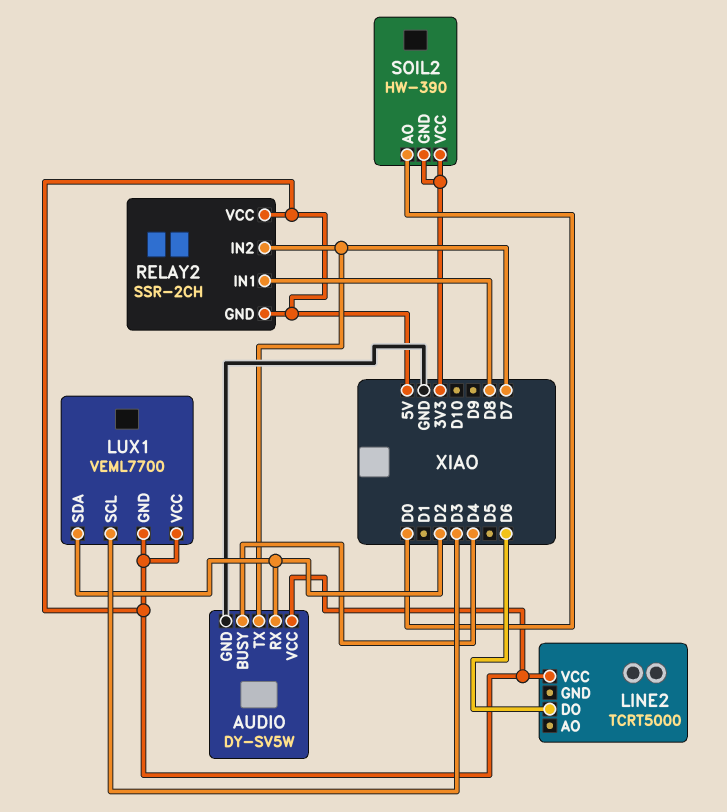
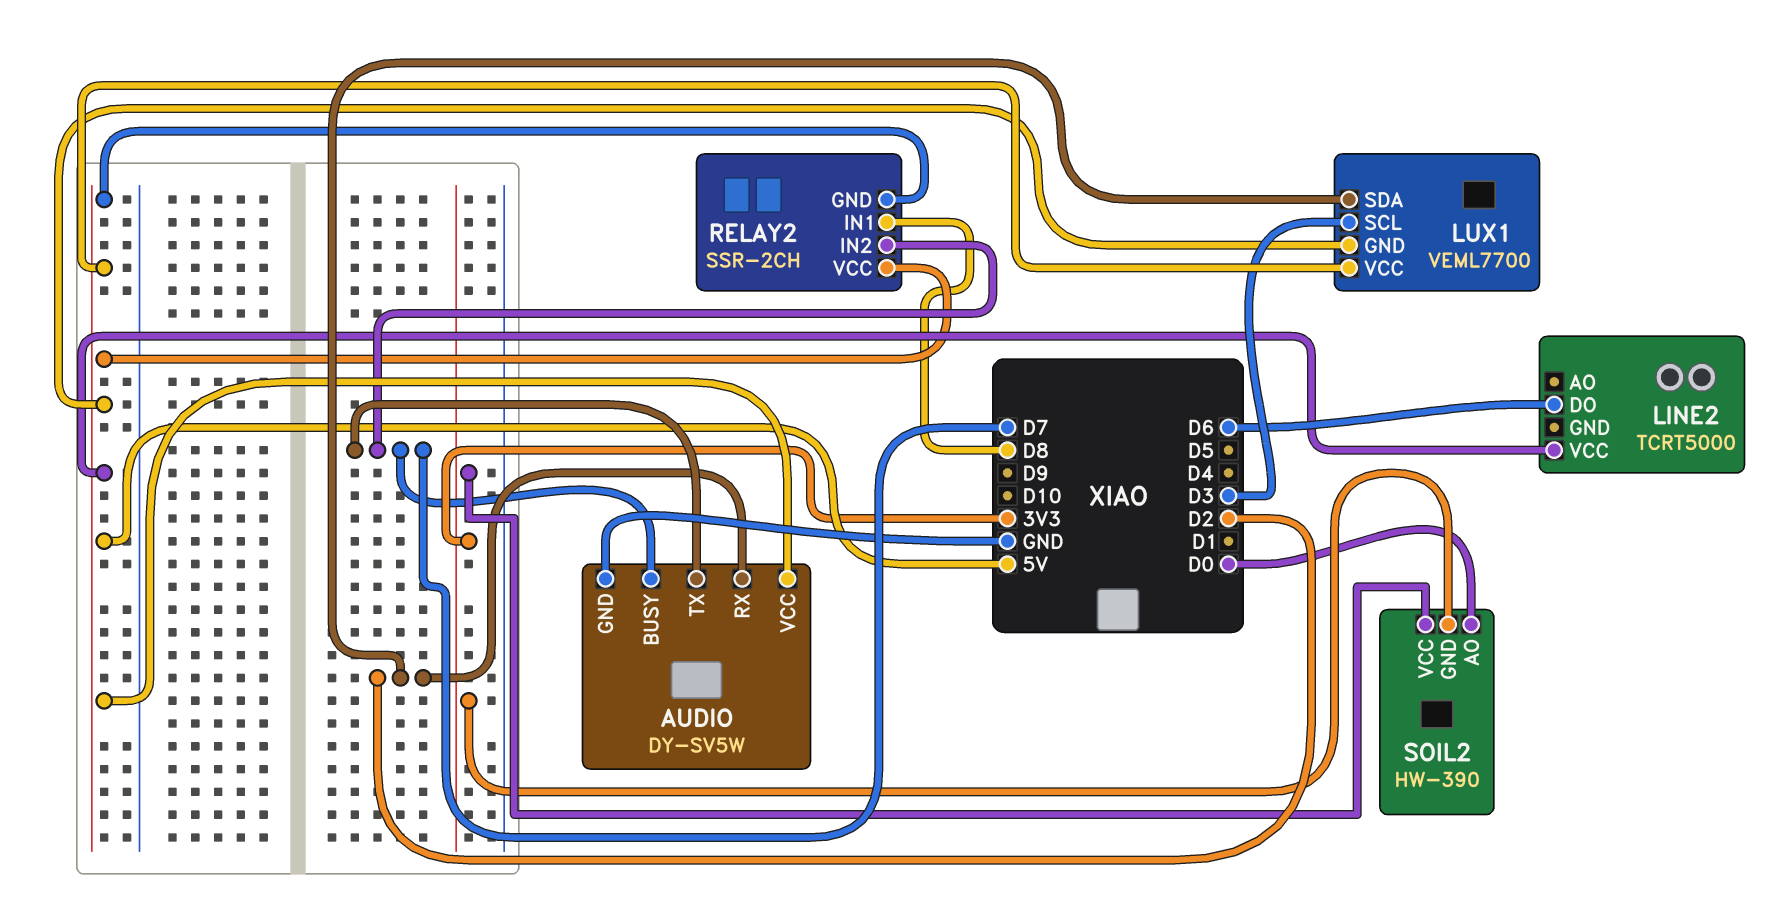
AUDIO pin BUSY: D4 -> D7

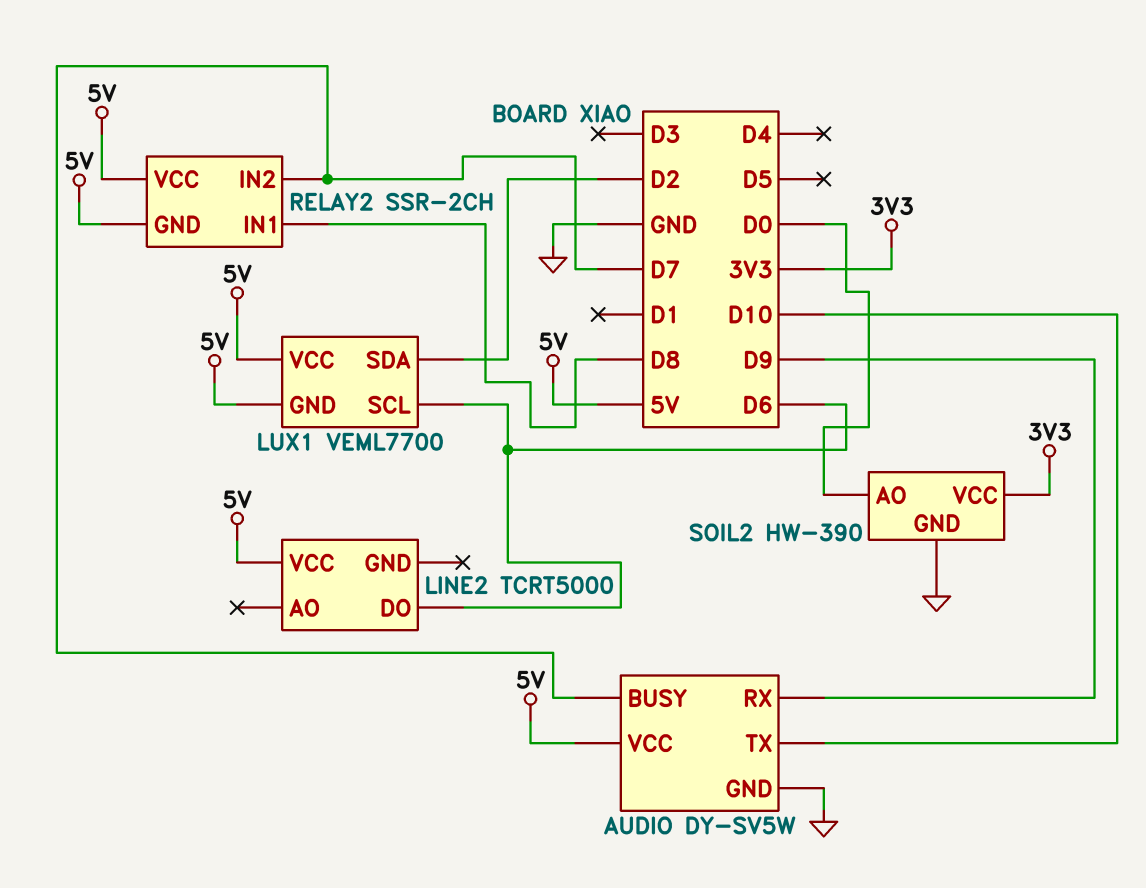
AUDIO pin RX: D2 -> D9
AUDIO pin TX: D7 -> D10
LUX1 pin SCL: D3 -> D6
SOIL2 pin GND: 3V3 -> GND

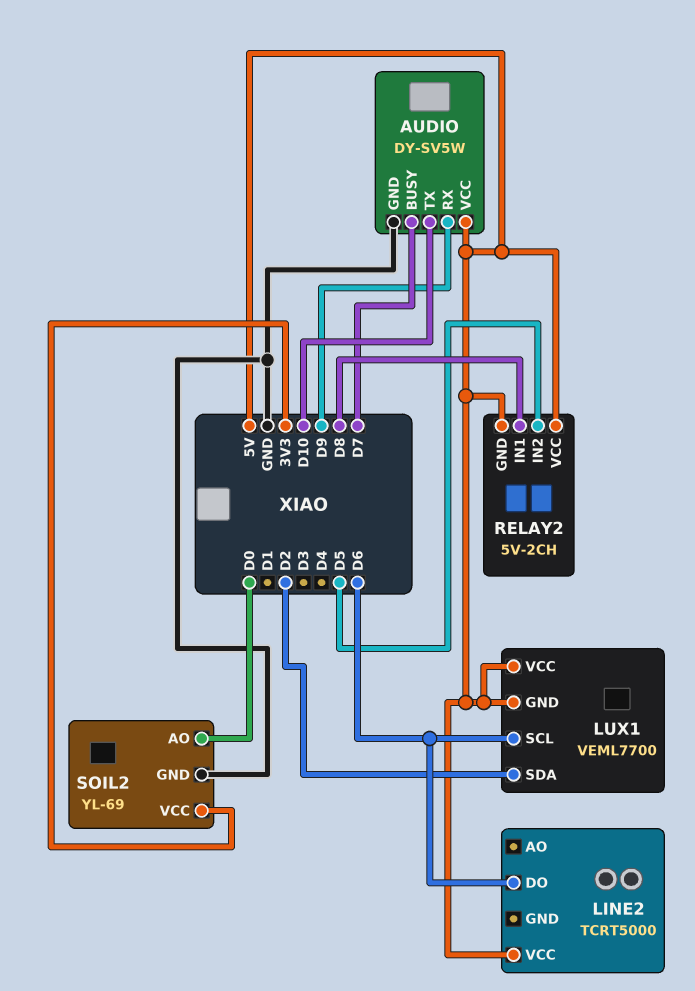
RELAY2: SSR-2CH -> 5V-2CH
RELAY2 pin IN2: D7 -> D5
SOIL2: HW-390 -> YL-69

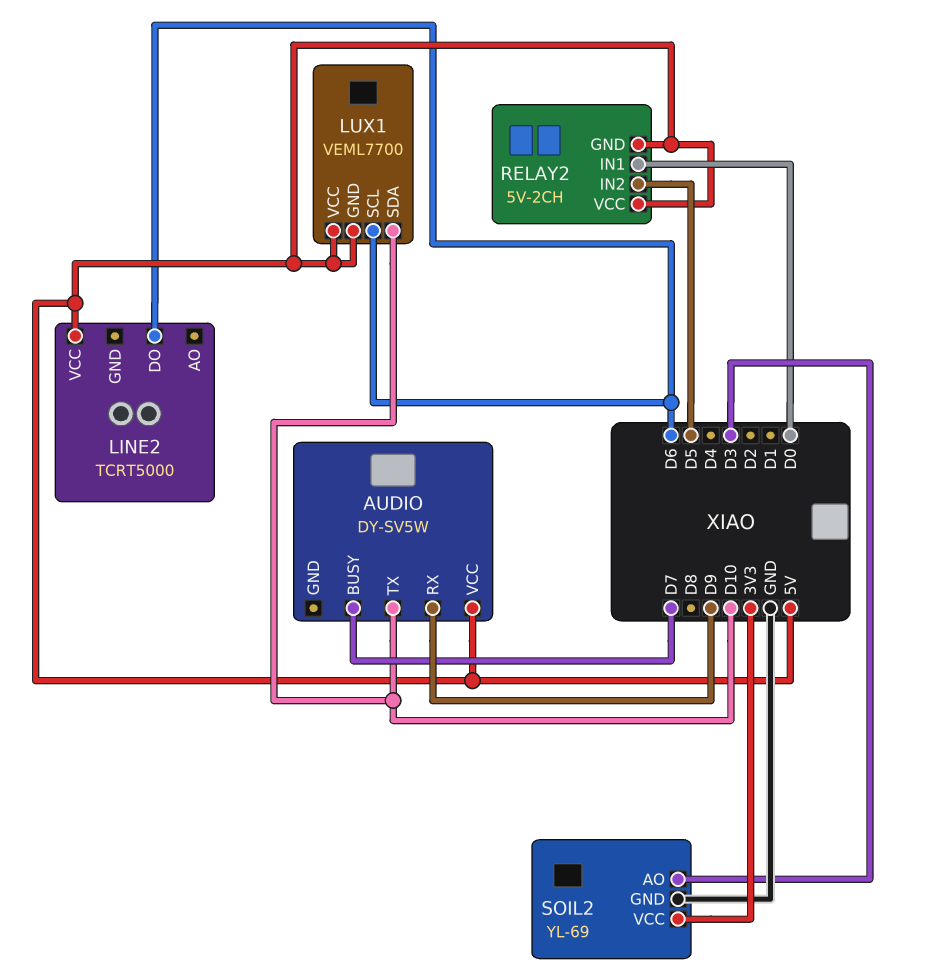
AUDIO pin GND: GND -> none
LUX1 pin SDA: D2 -> D10
RELAY2 pin IN1: D8 -> D0
SOIL2 pin AO: D0 -> D3

